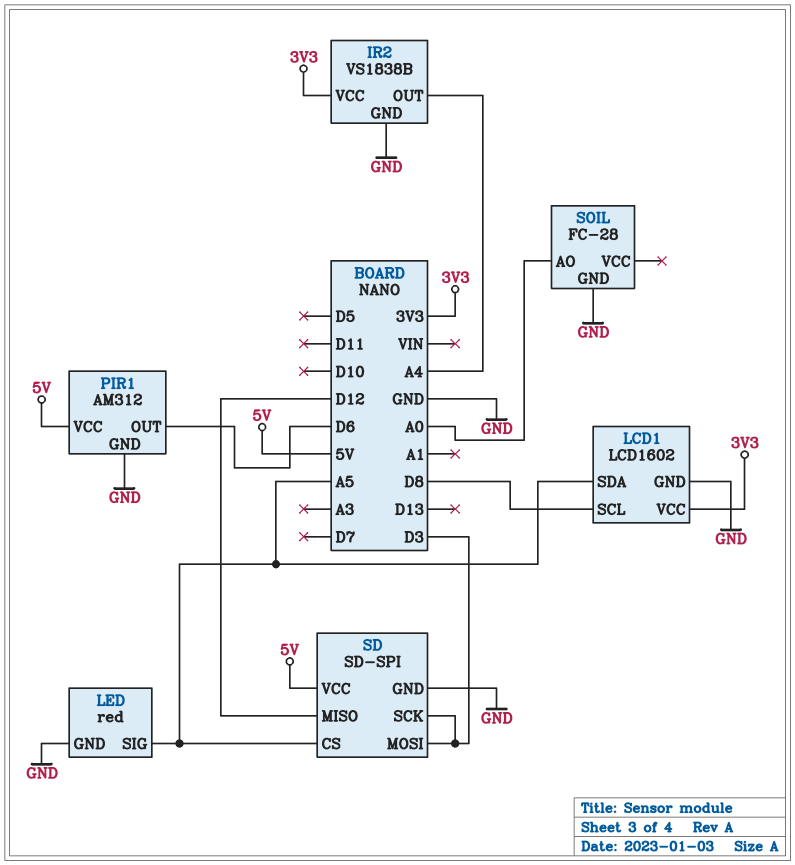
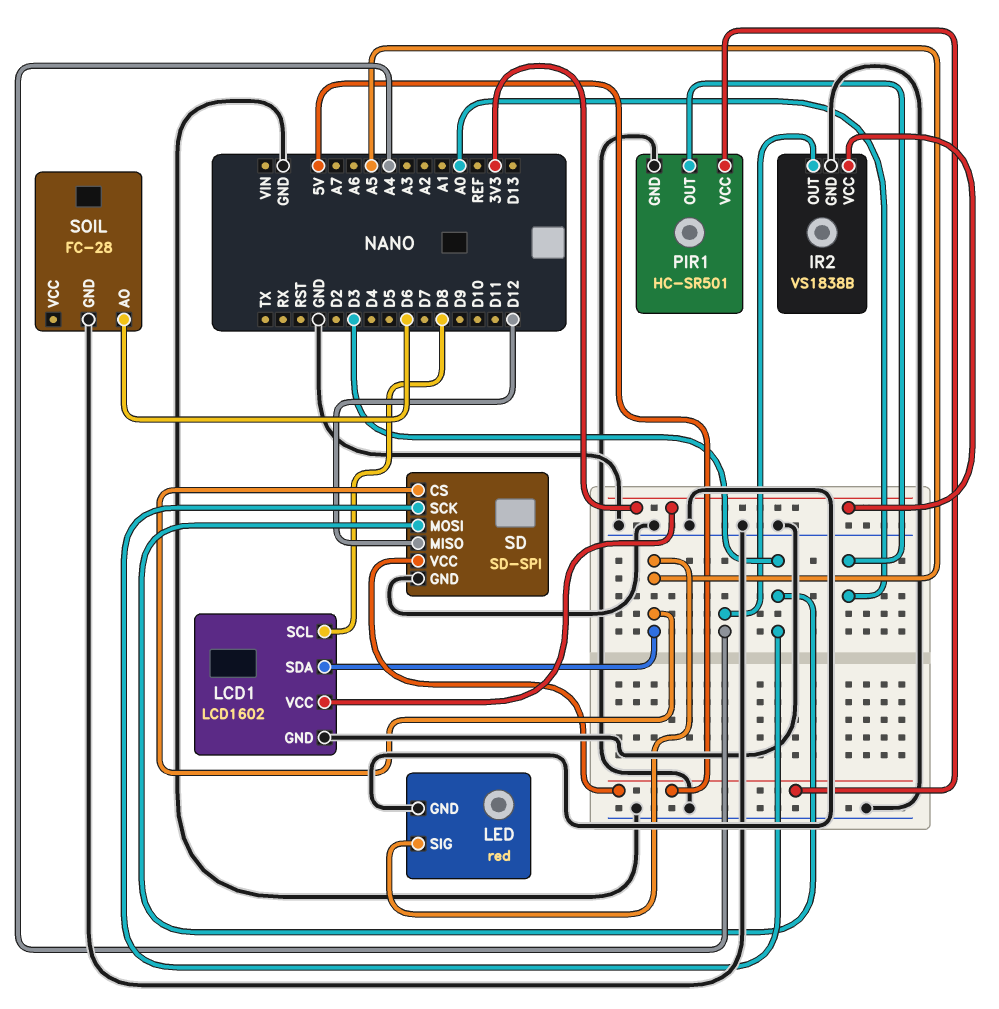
PIR1: AM312 -> HC-SR501
PIR1 pin OUT: D6 -> A0
SOIL pin AO: A0 -> D6

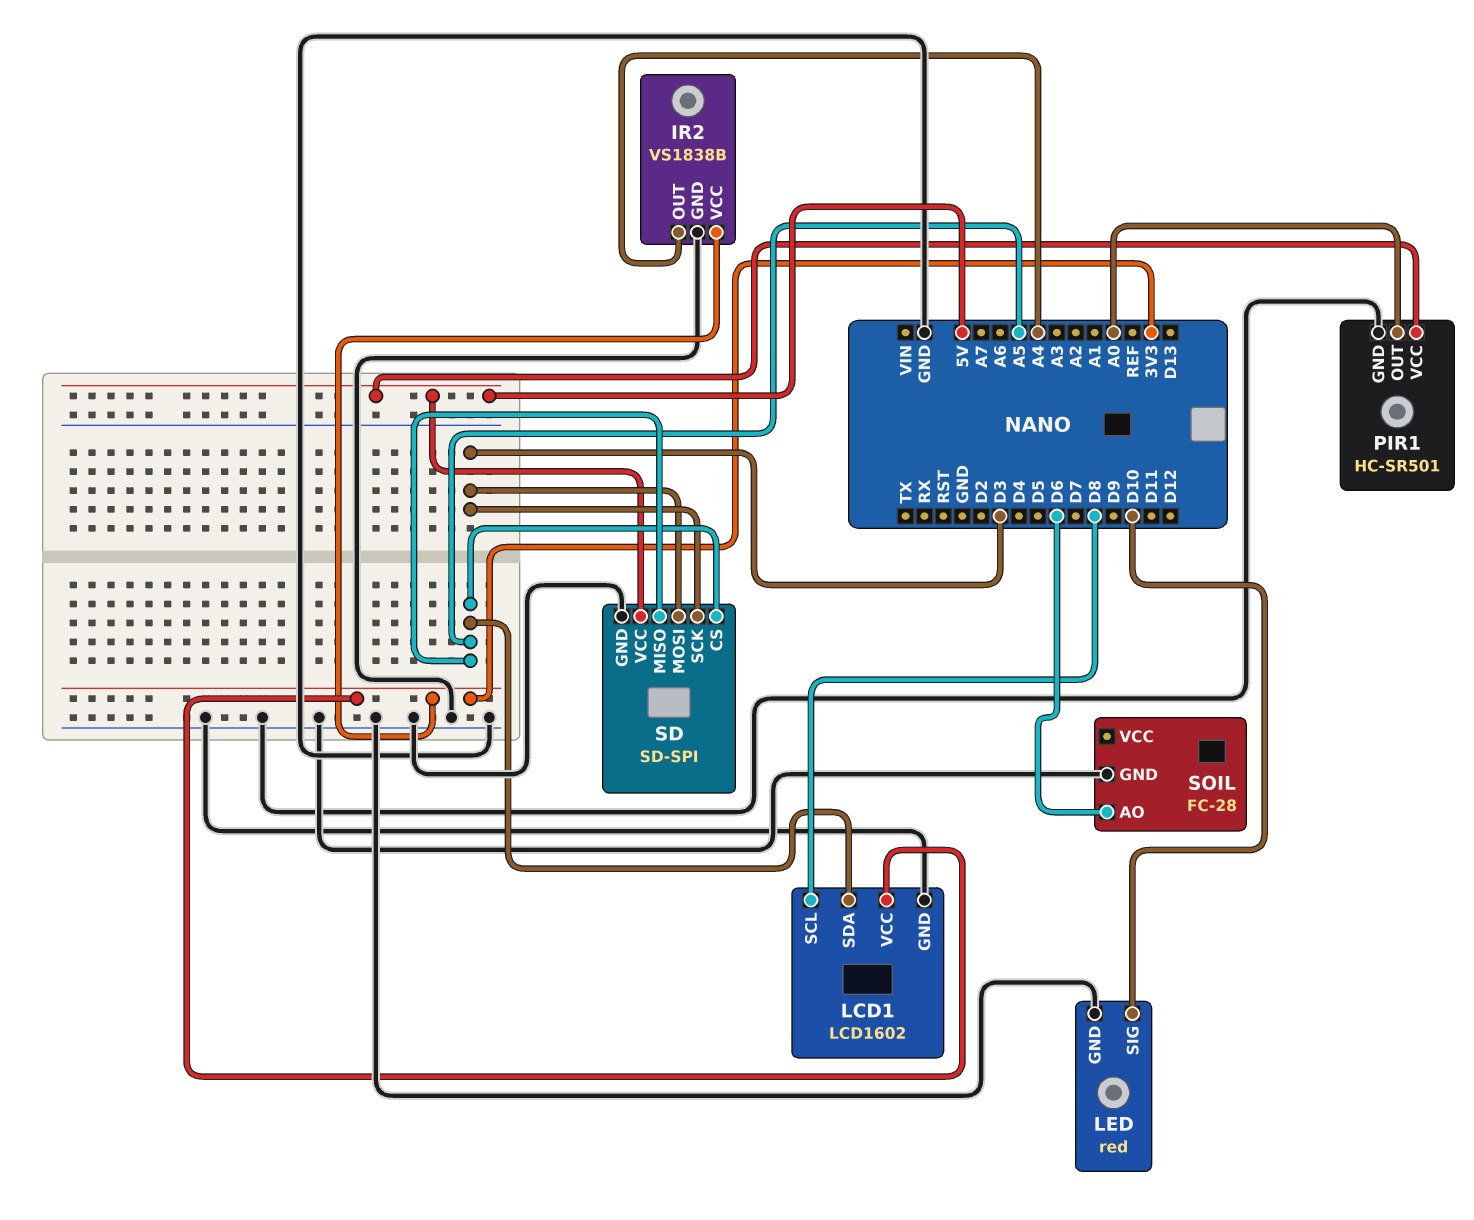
LED pin SIG: A5 -> D10
SD pin MISO: D12 -> A5

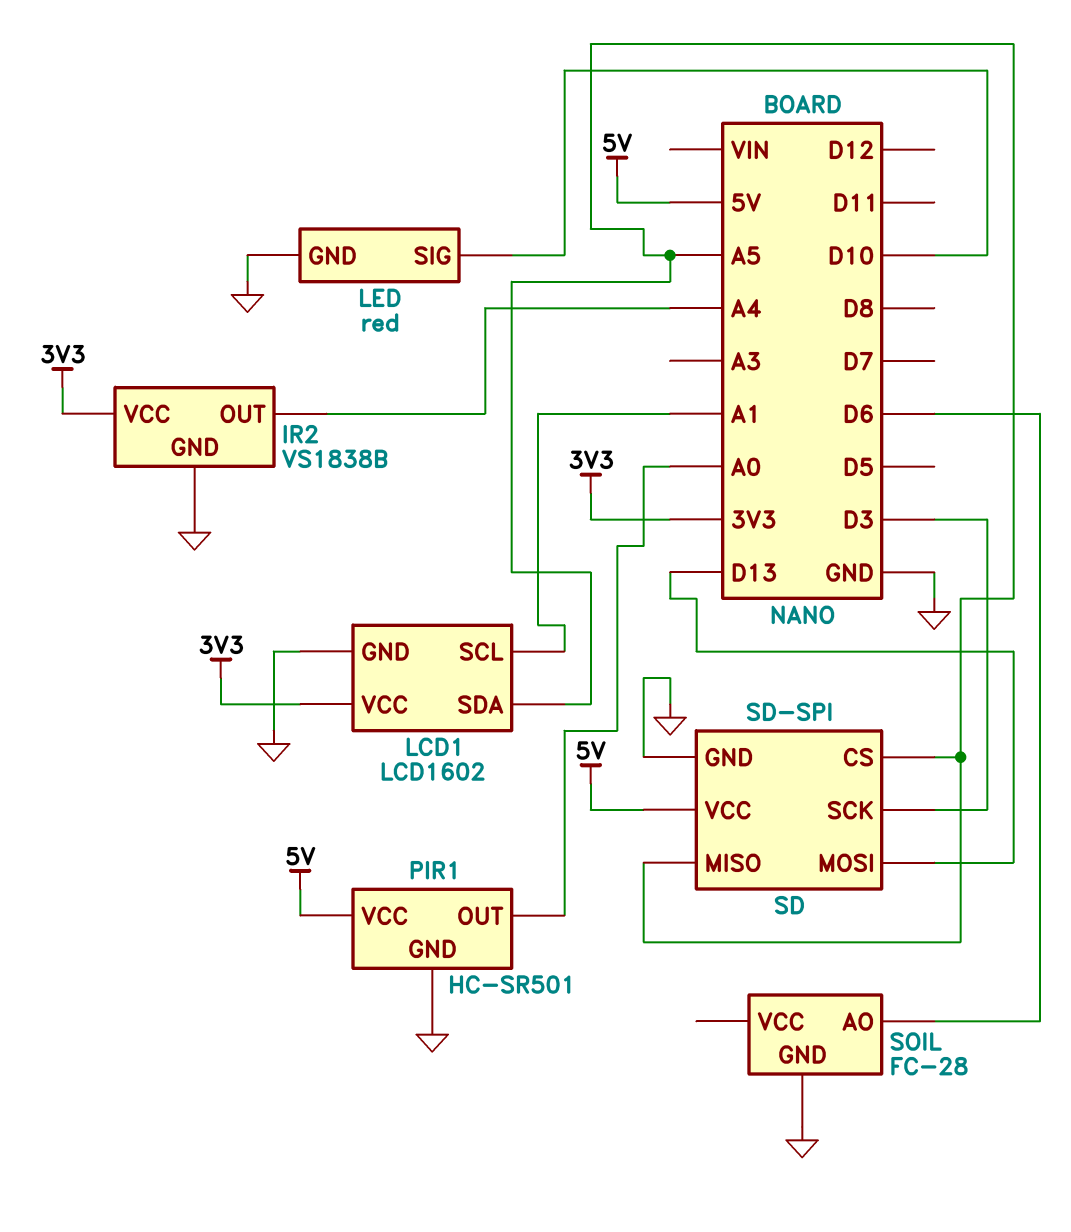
LCD1 pin SCL: D8 -> A1
SD pin MOSI: D3 -> D13

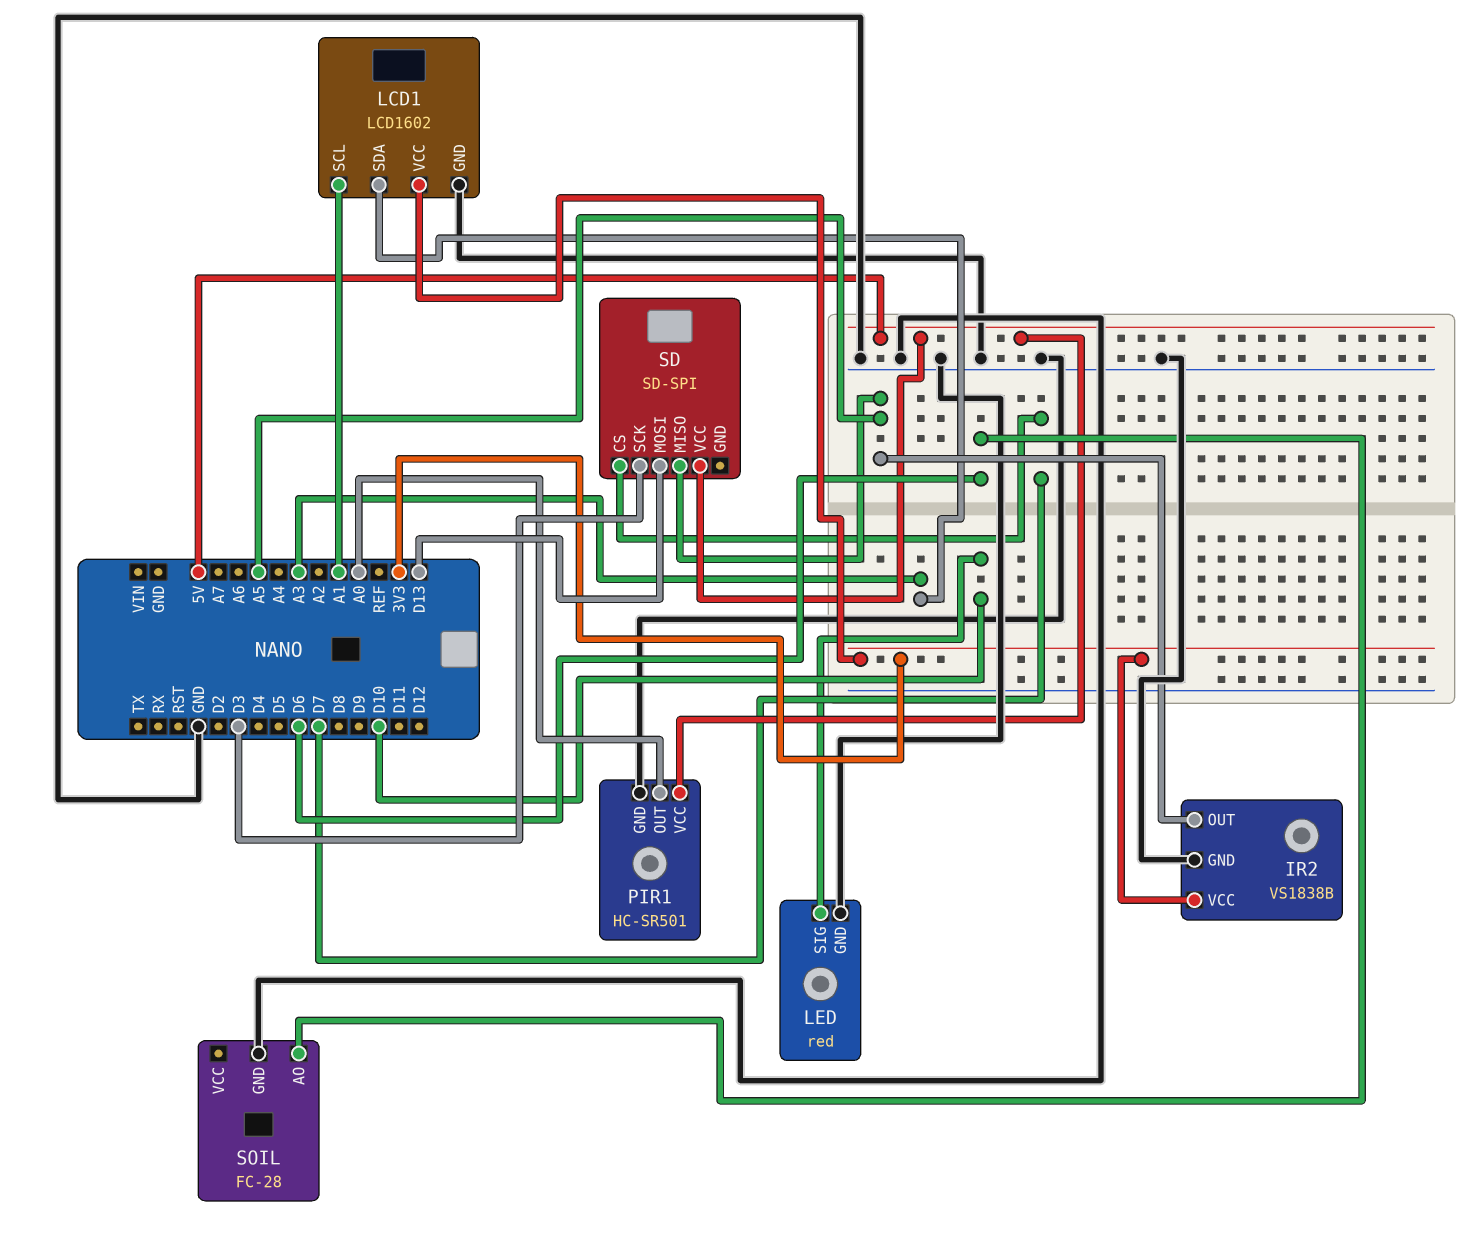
IR2 pin OUT: A4 -> A5
LCD1 pin SDA: A5 -> A3
SD pin CS: A5 -> D7
SD pin GND: GND -> none

